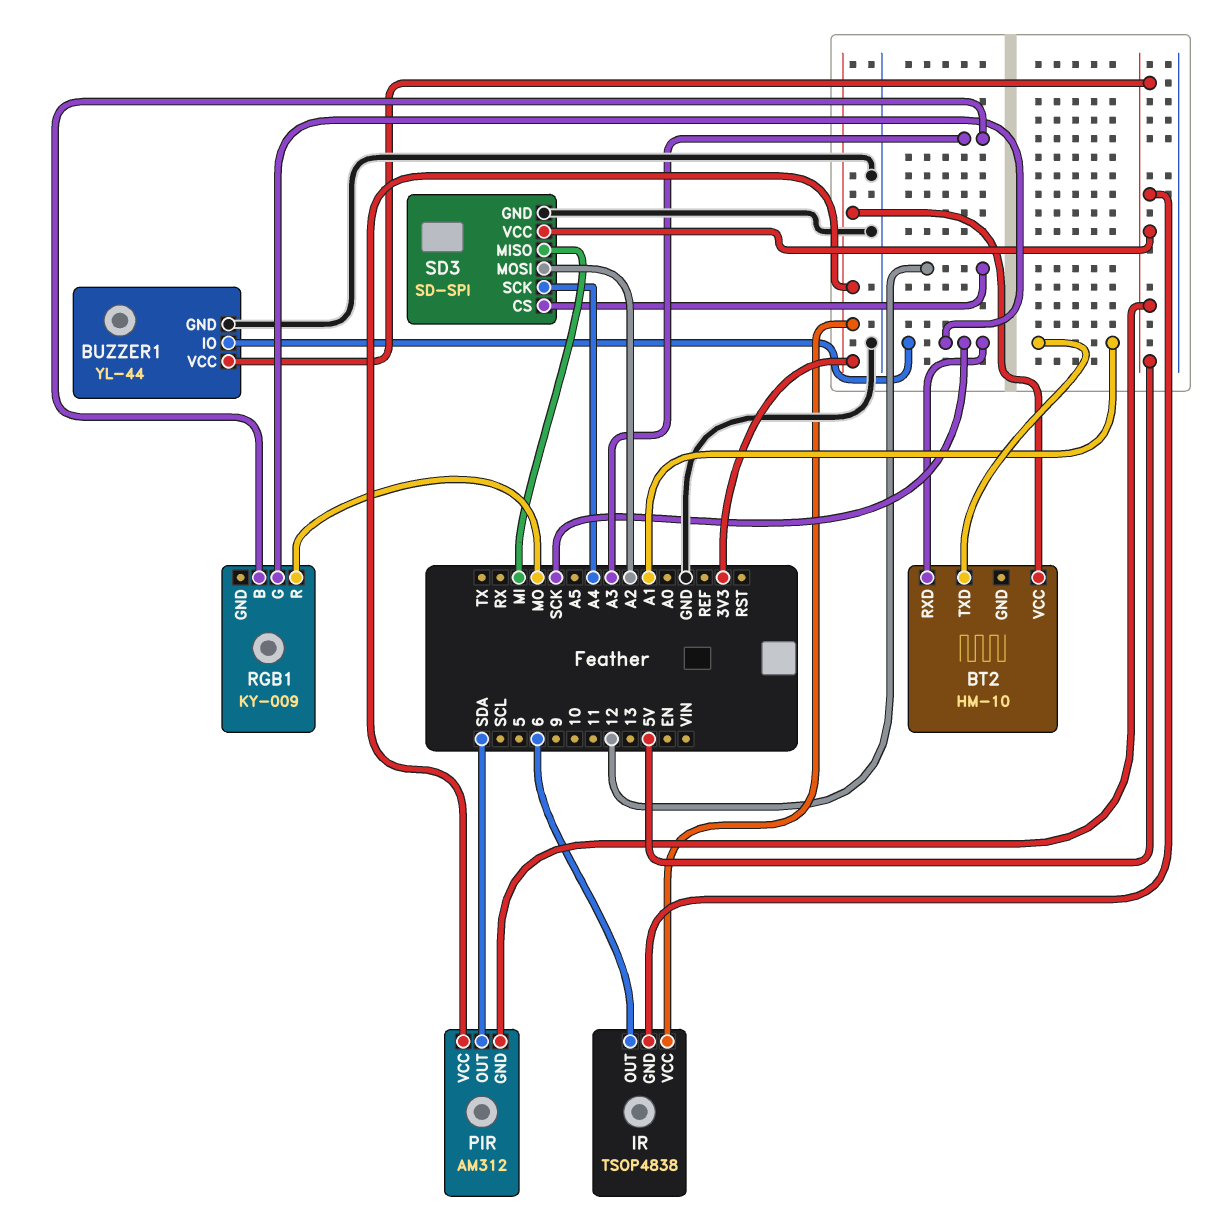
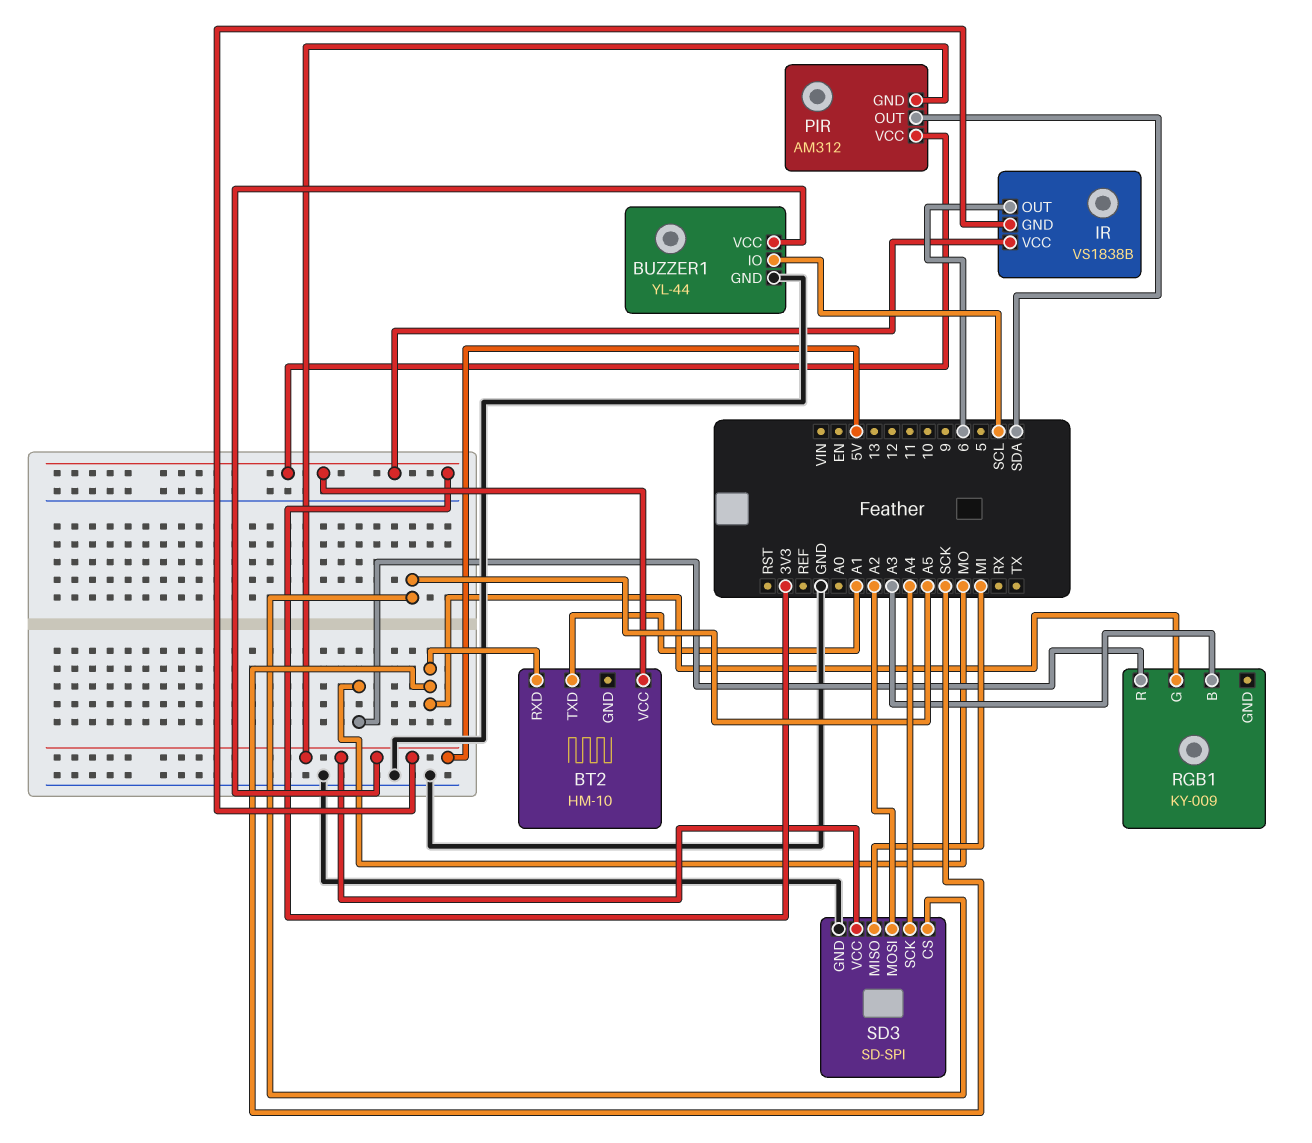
BUZZER1 pin IO: SCK -> SCL
IR: TSOP4838 -> VS1838B
SD3 pin CS: 12 -> A5

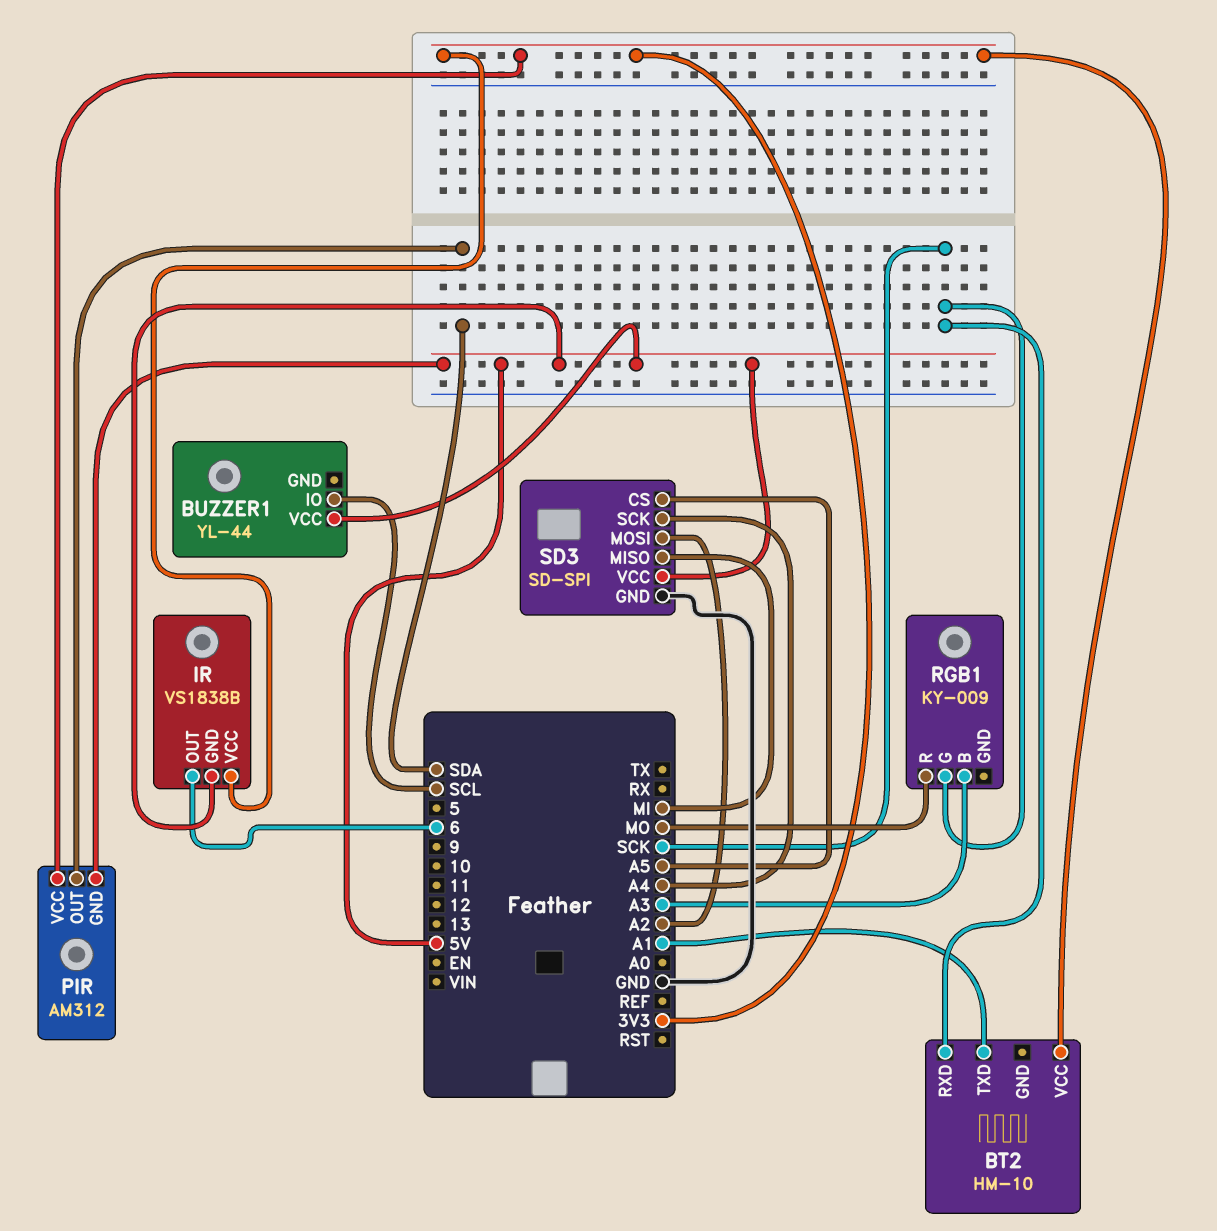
BUZZER1 pin GND: GND -> none

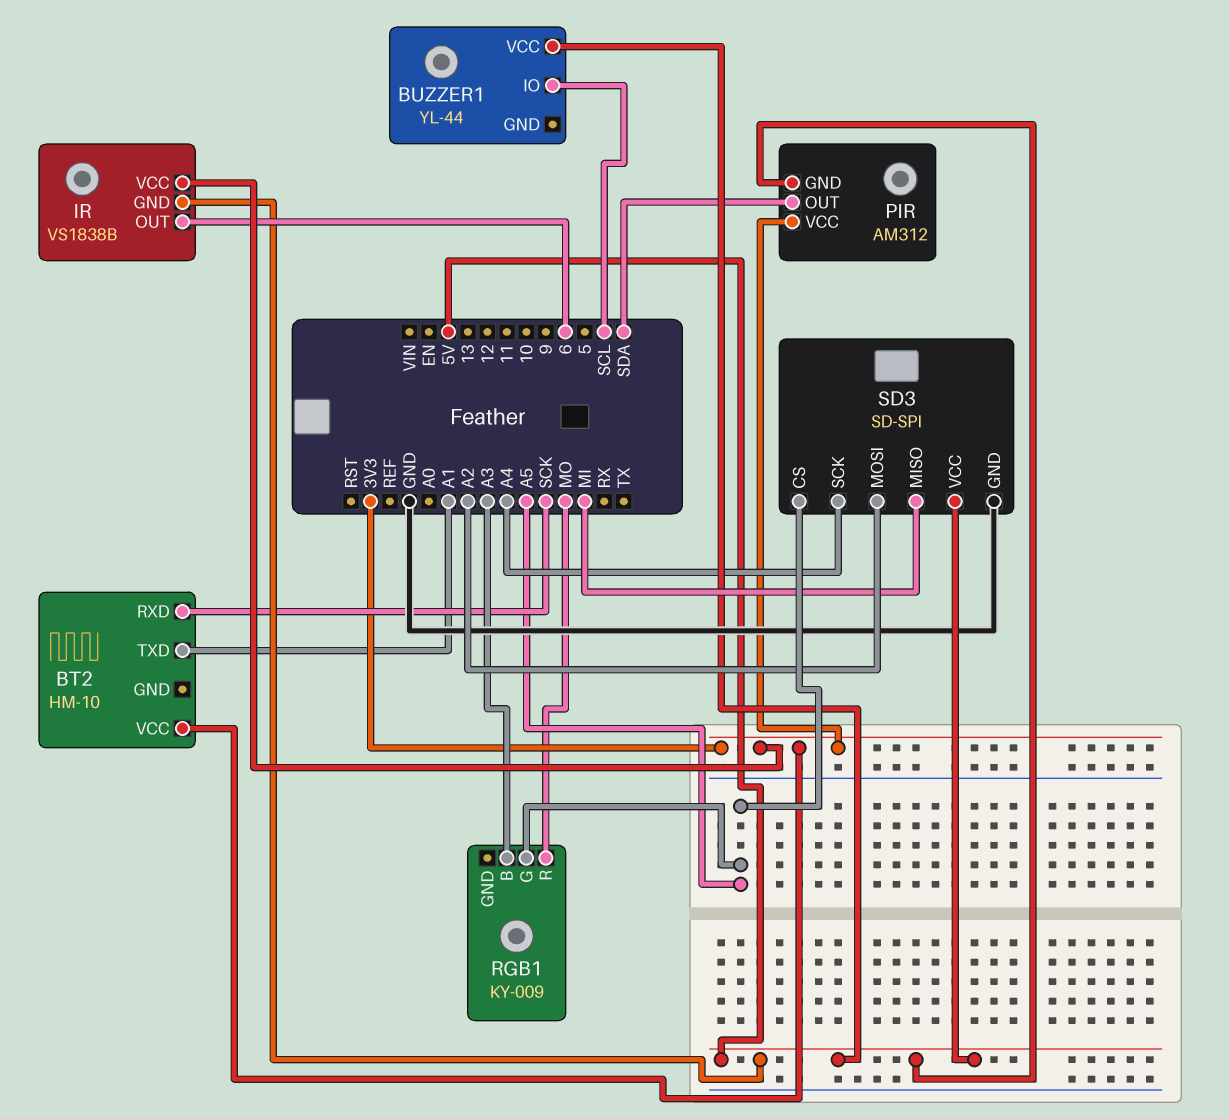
RGB1 pin G: SCK -> A5

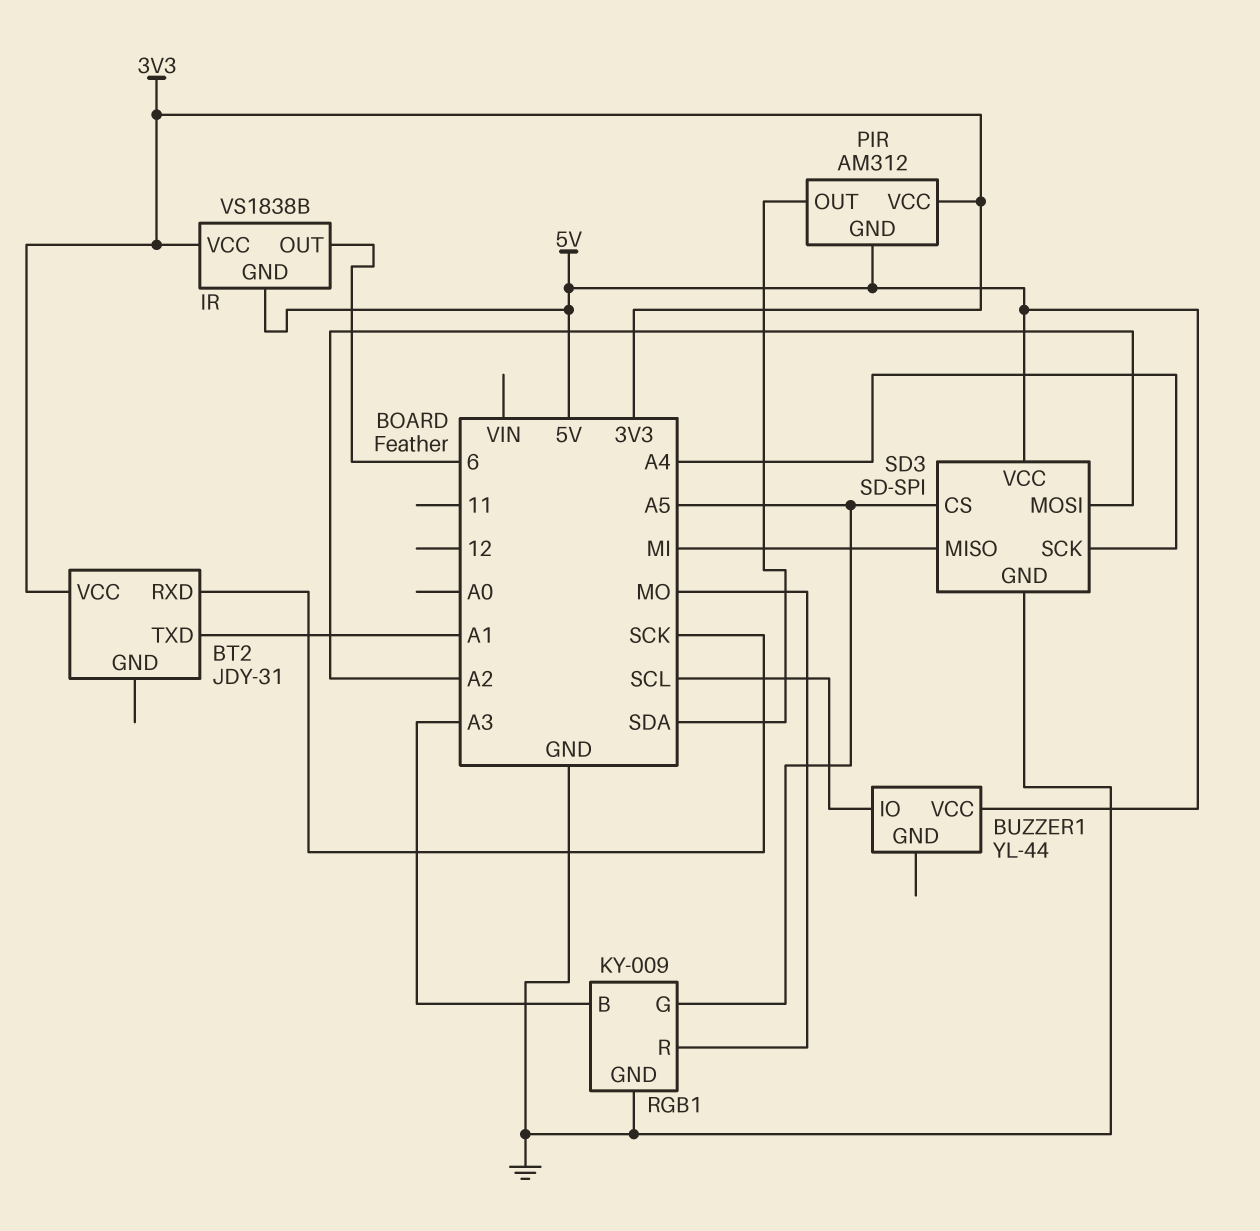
BT2: HM-10 -> JDY-31
RGB1 pin GND: none -> GND

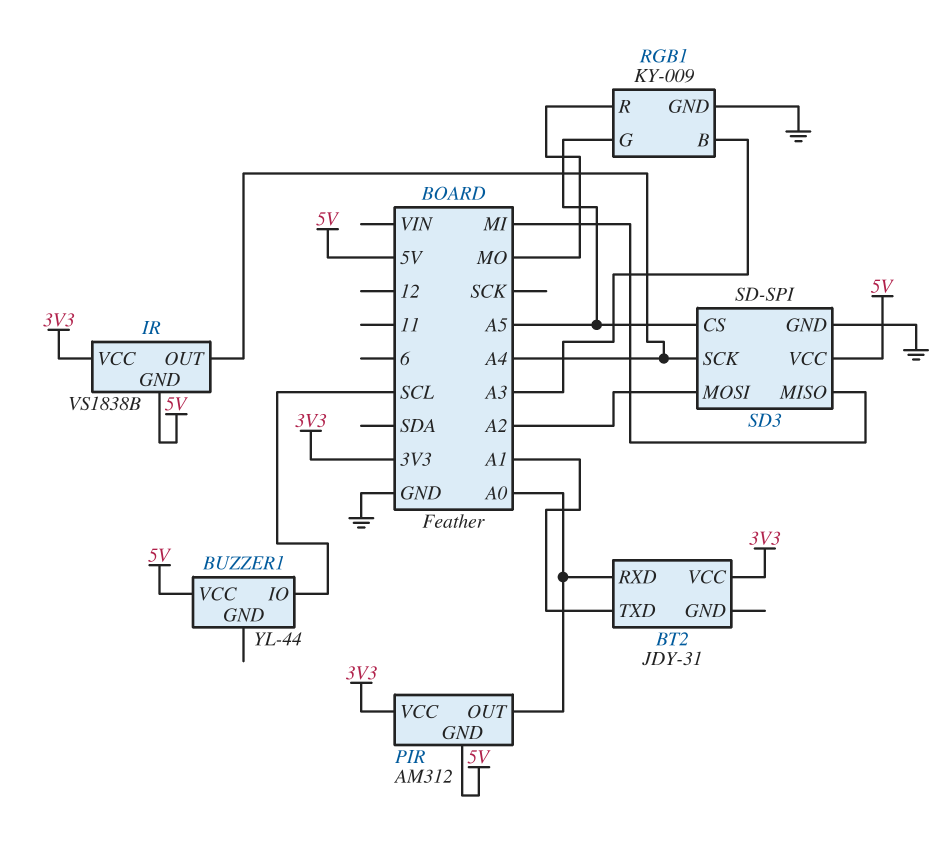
BT2 pin RXD: SCK -> A0
IR pin OUT: 6 -> A4
PIR pin OUT: SDA -> A0

